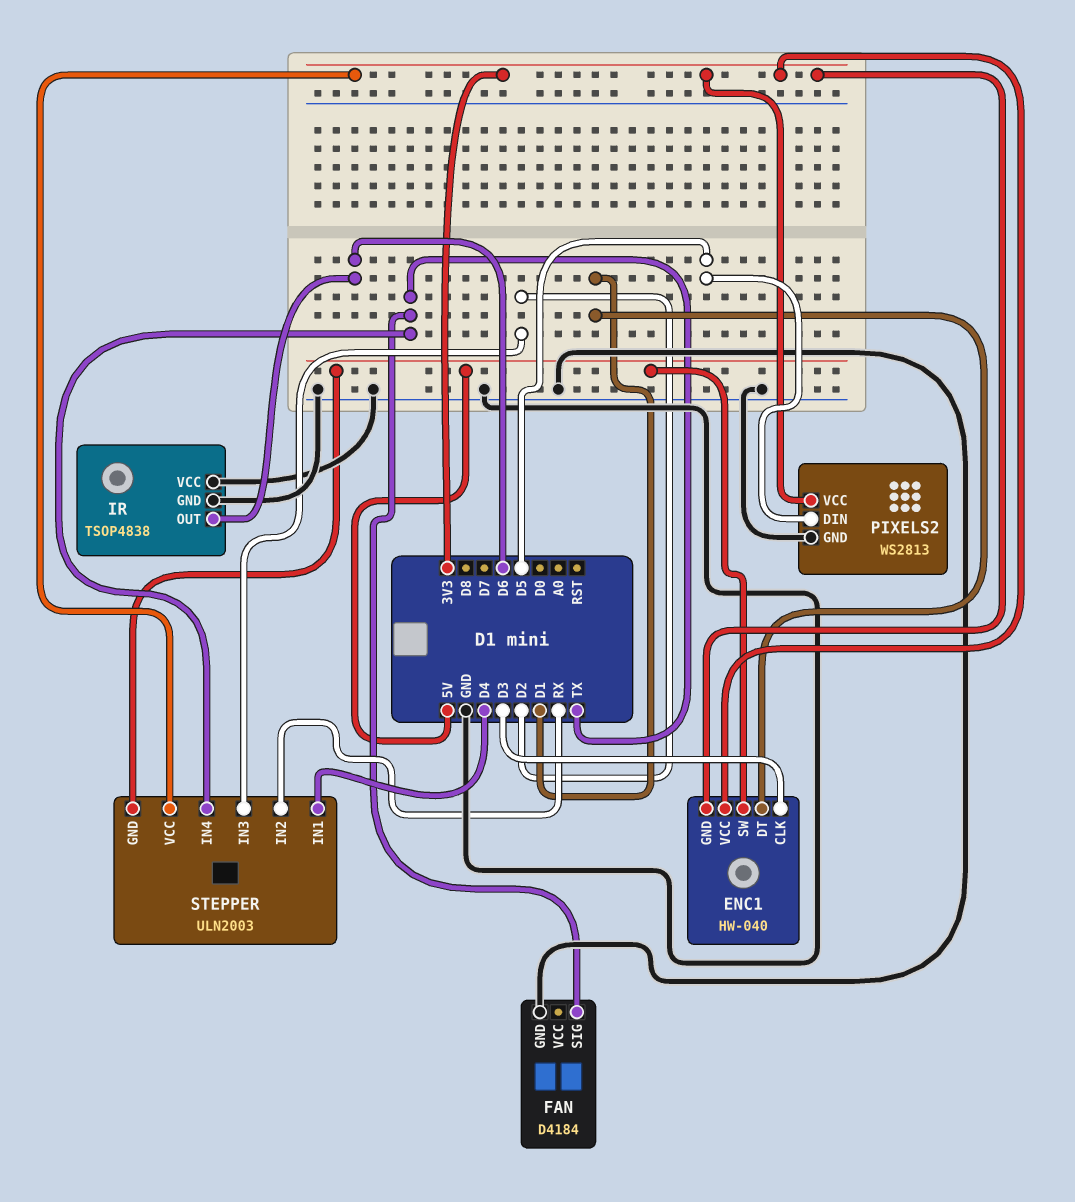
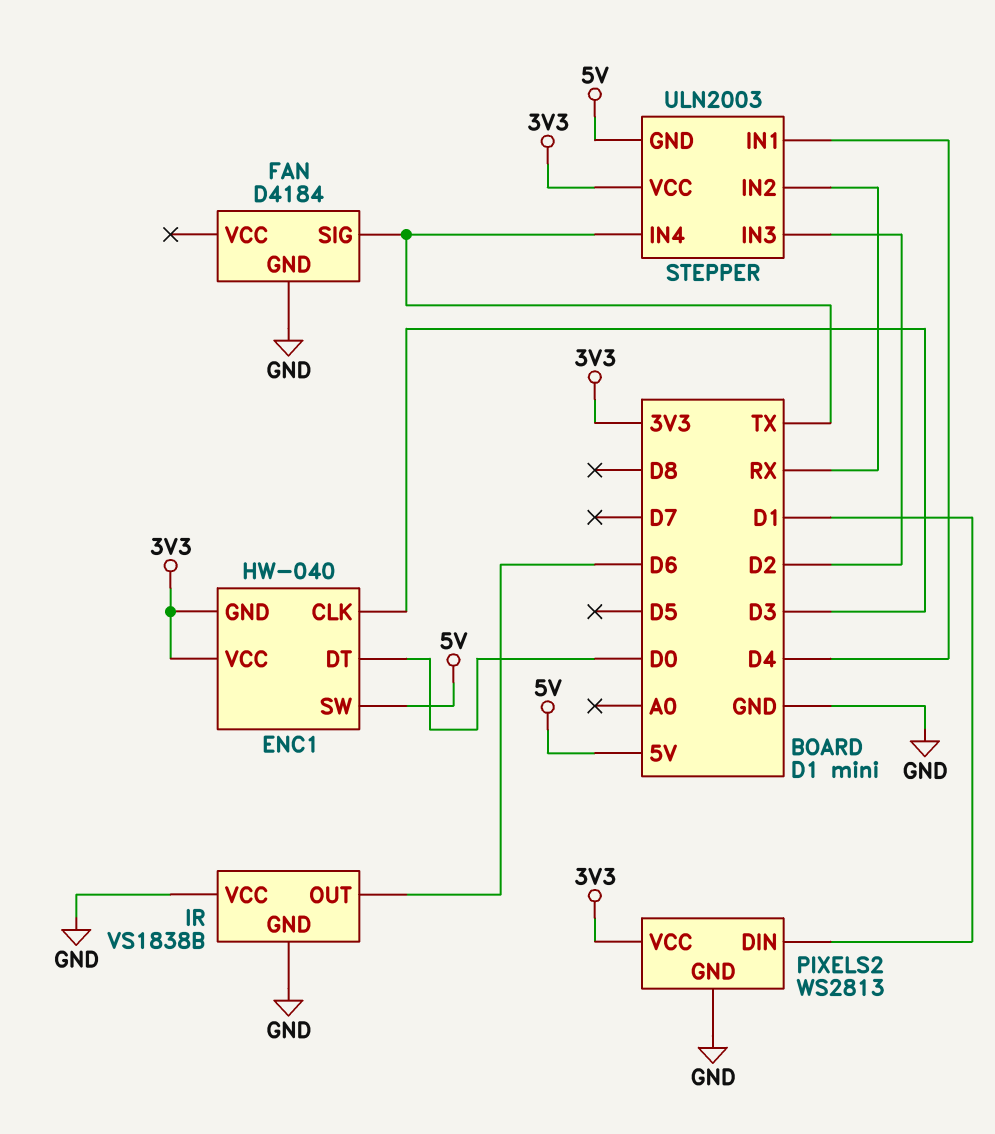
ENC1 pin DT: D1 -> D0
IR: TSOP4838 -> VS1838B
PIXELS2 pin DIN: D5 -> D1

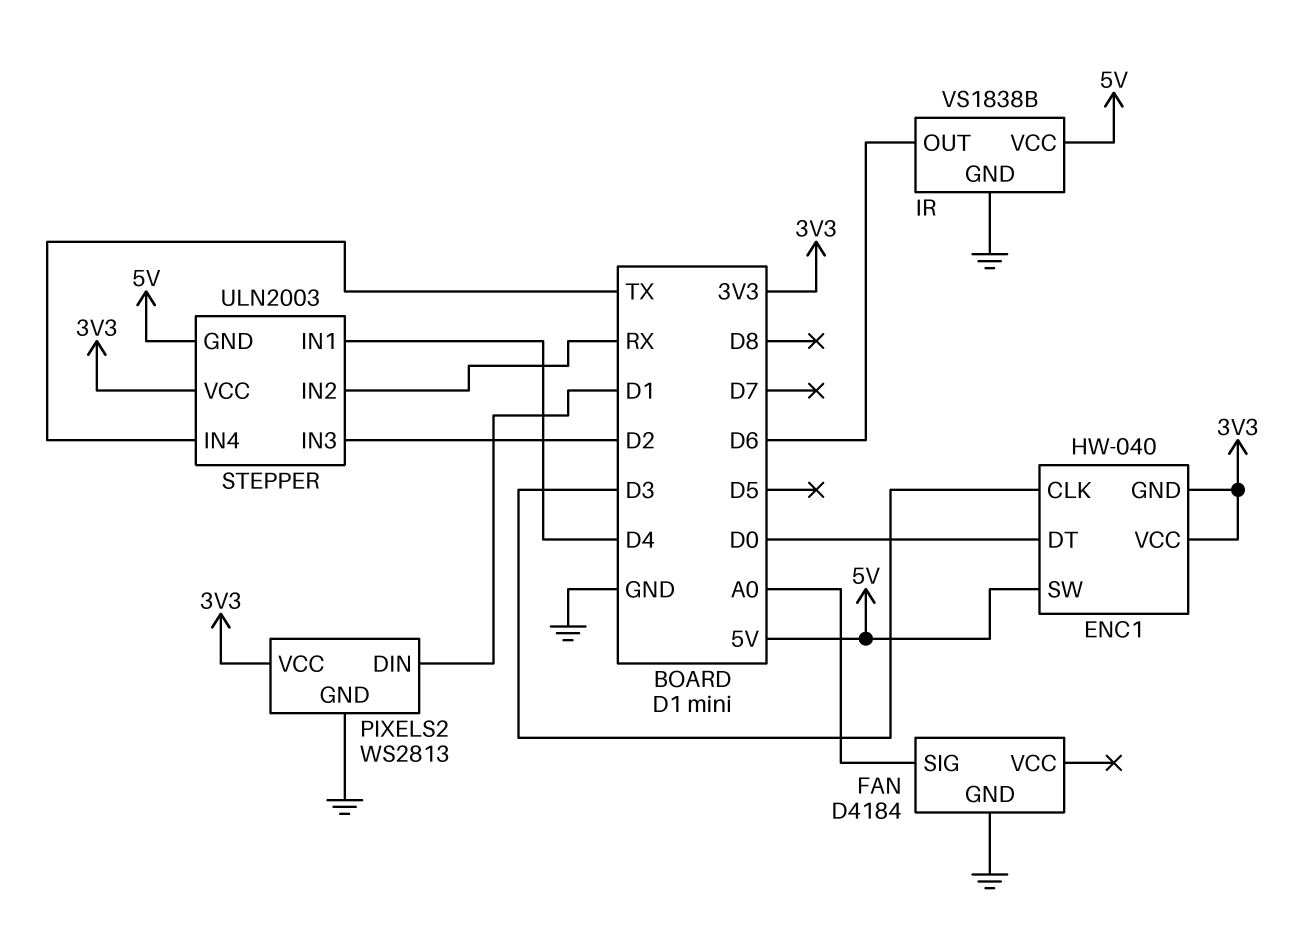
FAN pin SIG: TX -> A0
IR pin VCC: GND -> 5V

